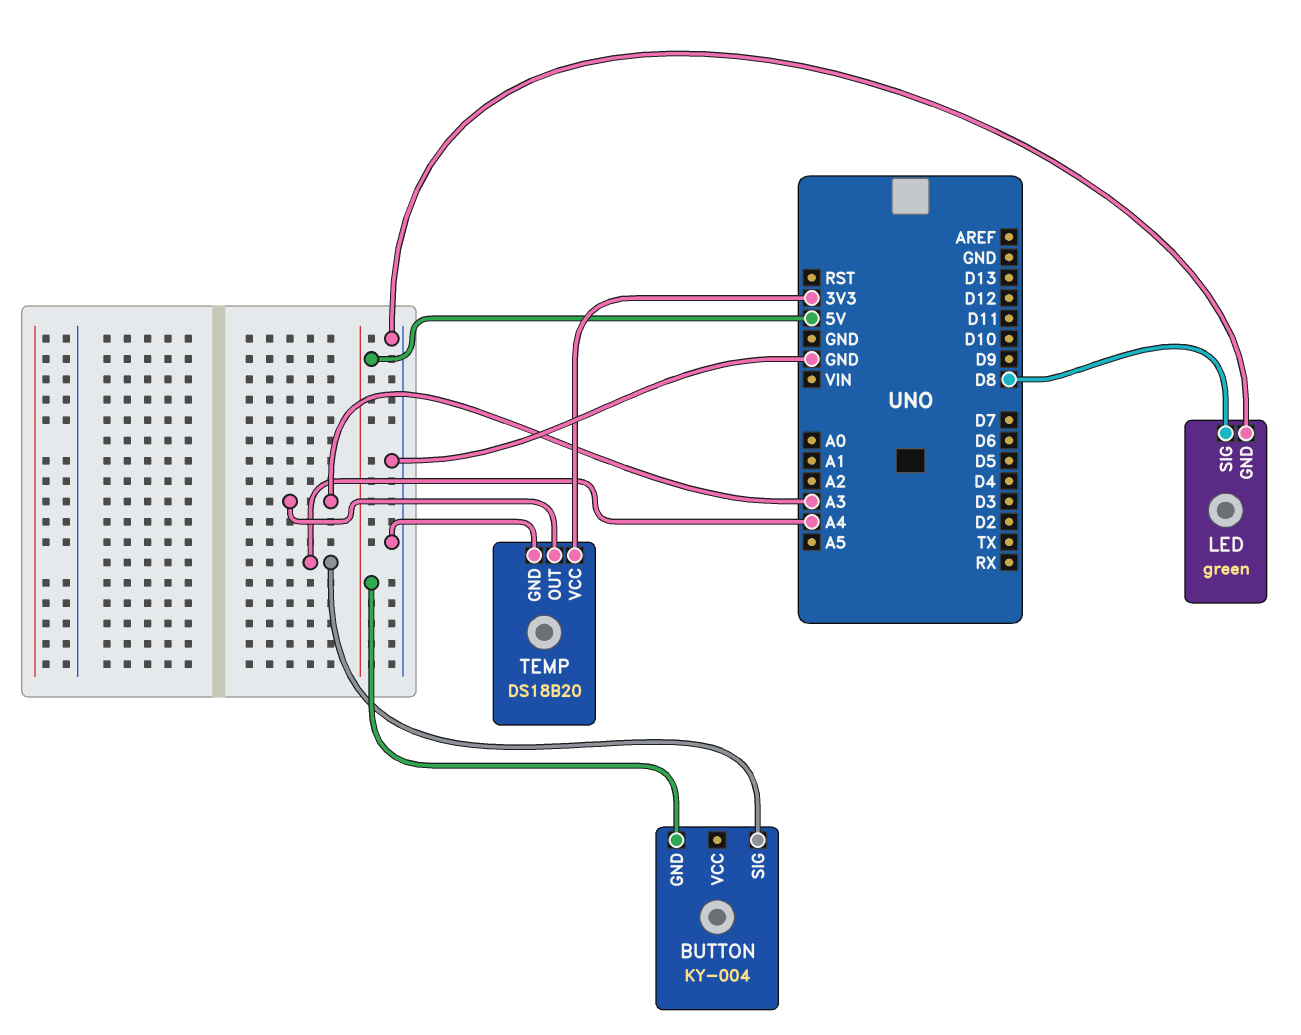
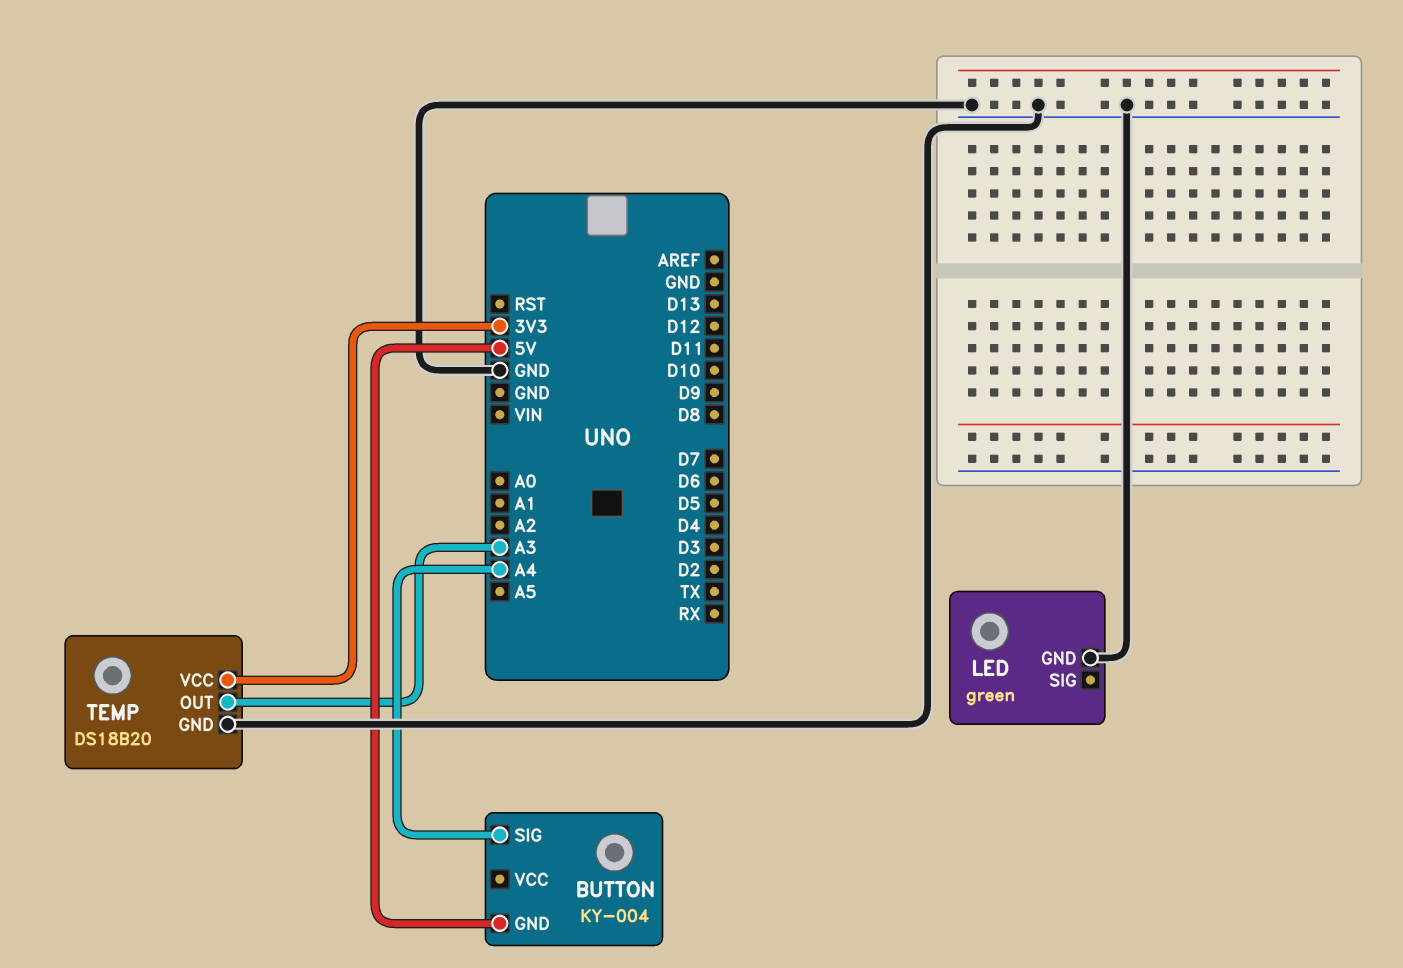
LED pin SIG: D8 -> none

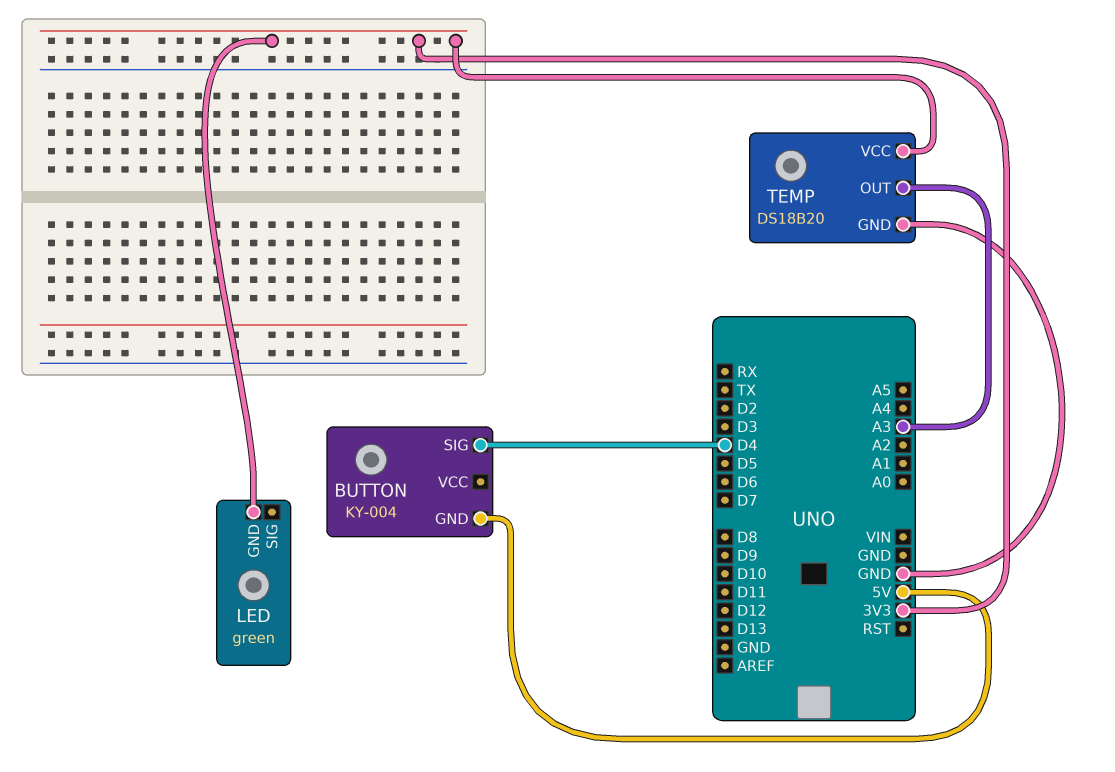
BUTTON pin SIG: A4 -> D4
LED pin GND: GND -> 3V3

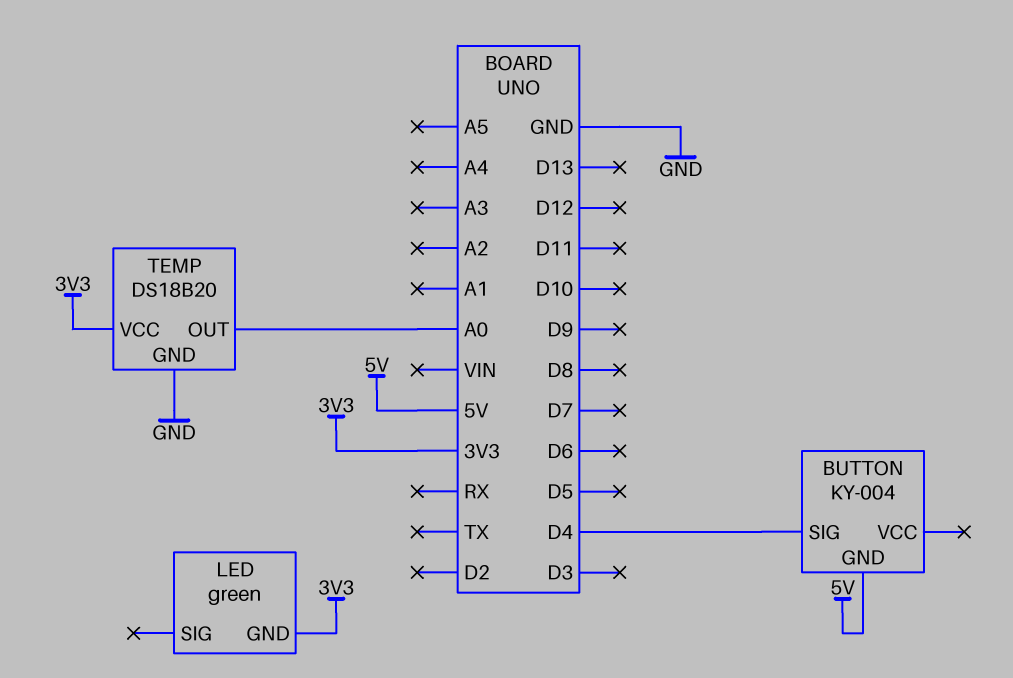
TEMP pin OUT: A3 -> A0

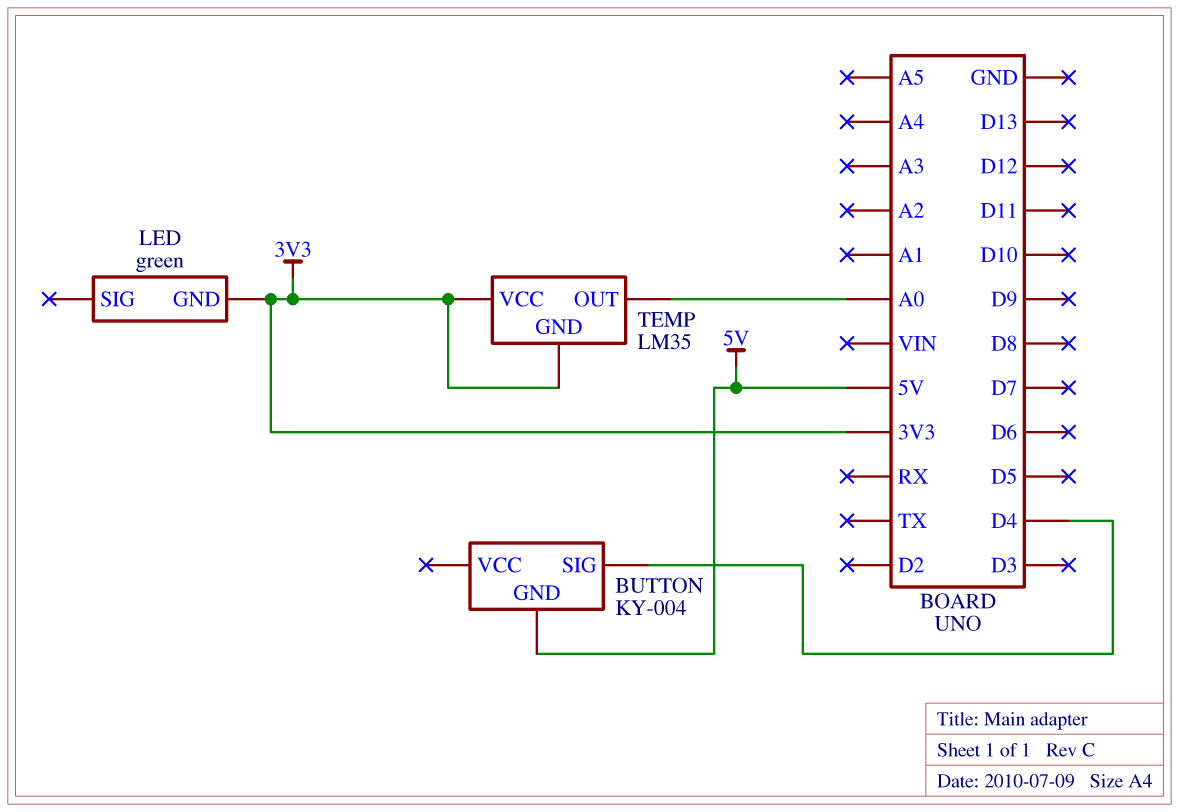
TEMP: DS18B20 -> LM35
TEMP pin GND: GND -> 3V3

